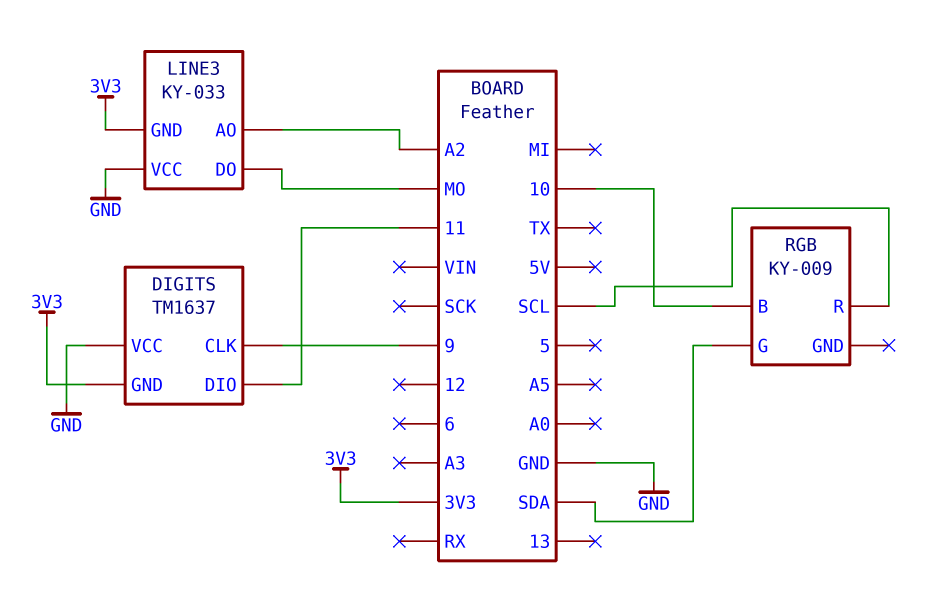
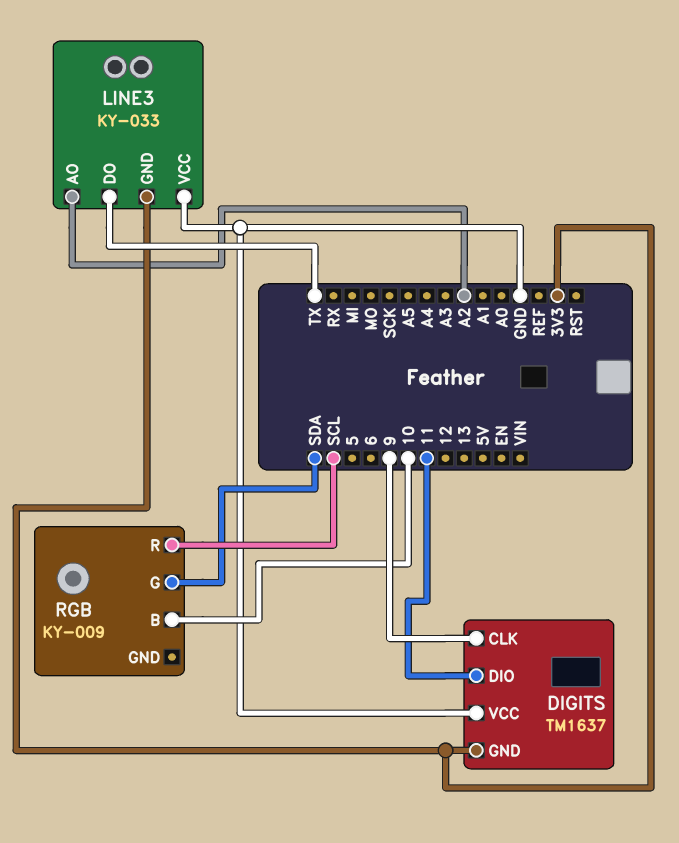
LINE3 pin DO: MO -> TX

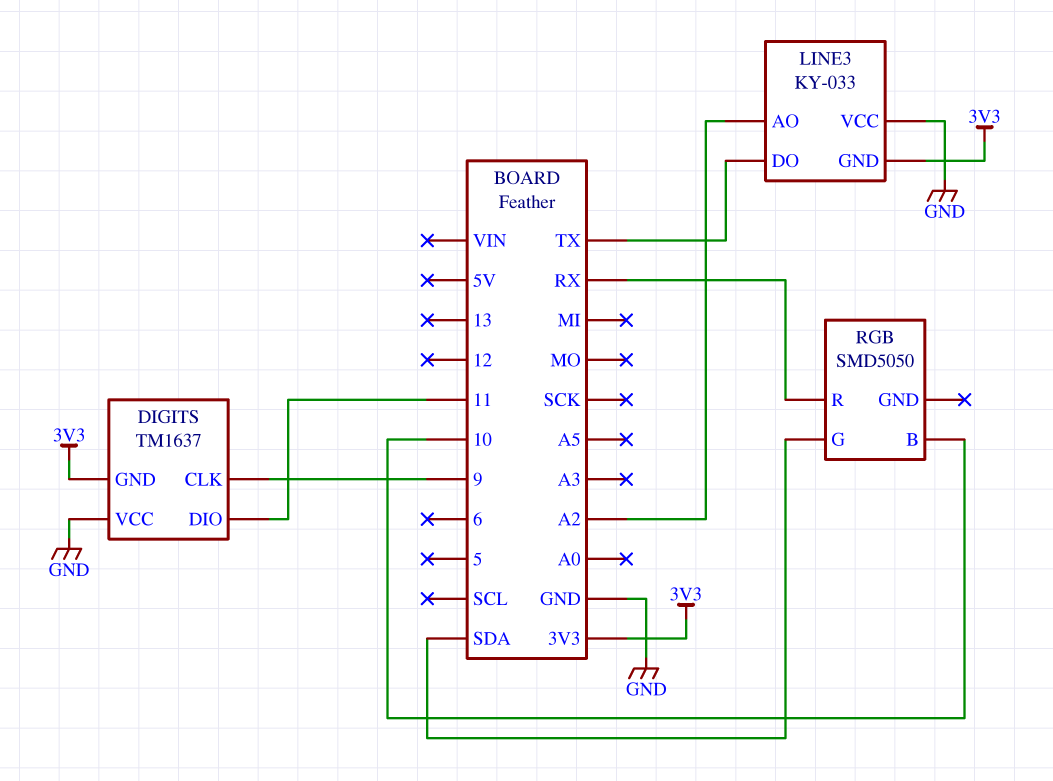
RGB: KY-009 -> SMD5050
RGB pin R: SCL -> RX

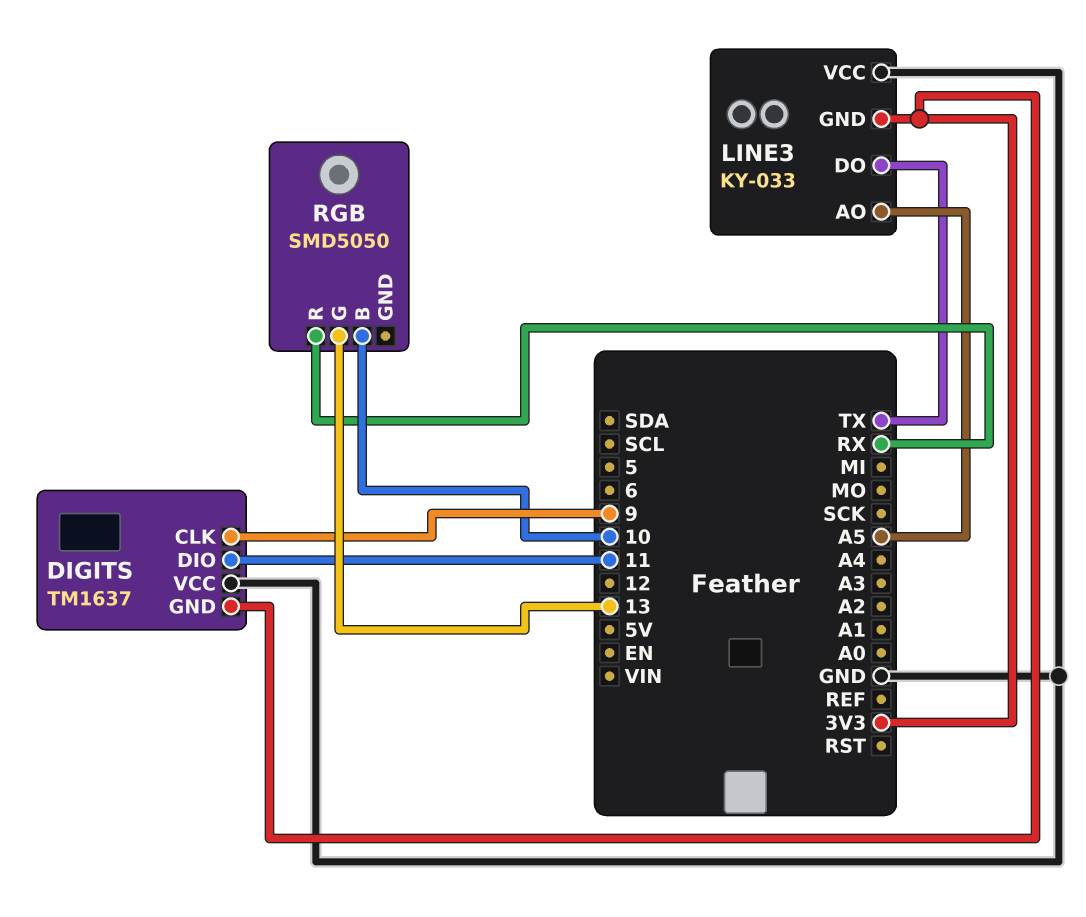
LINE3 pin AO: A2 -> A5
RGB pin G: SDA -> 13

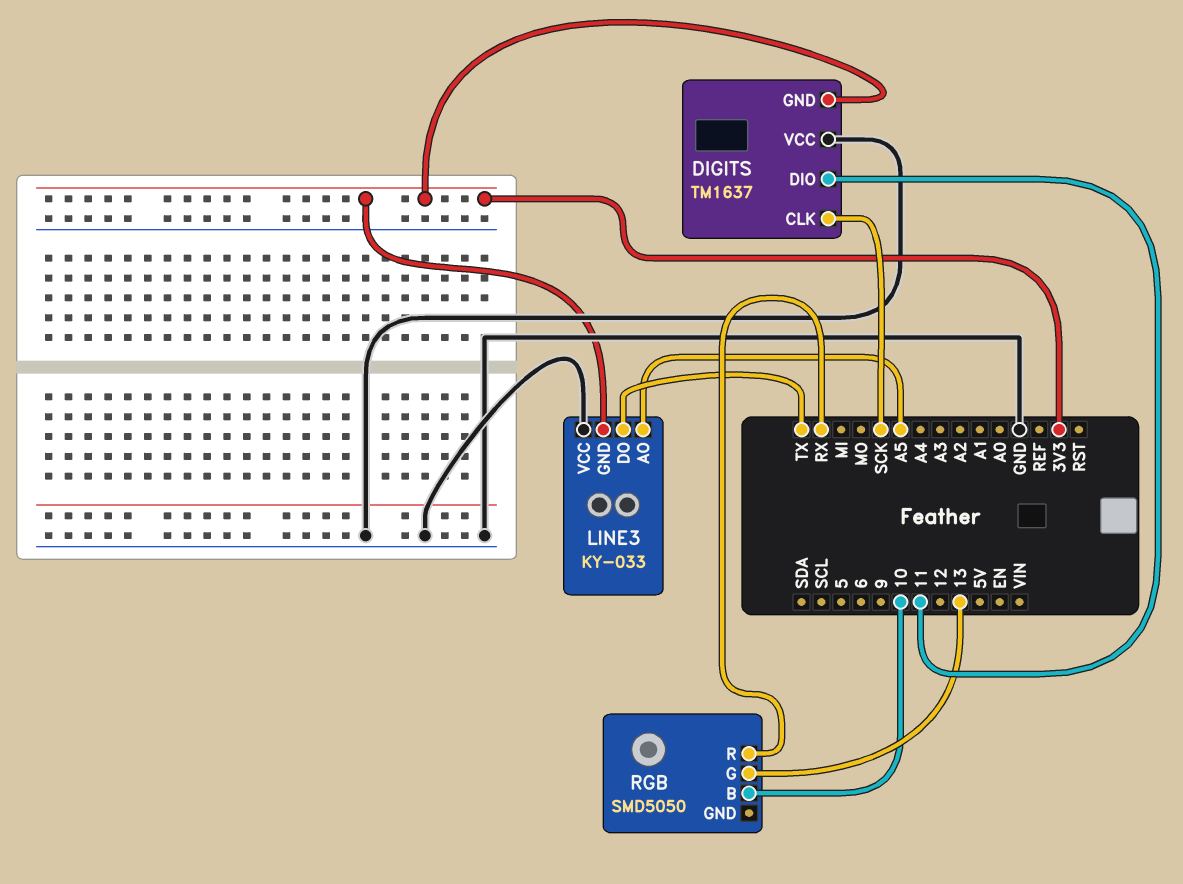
DIGITS pin CLK: 9 -> SCK

